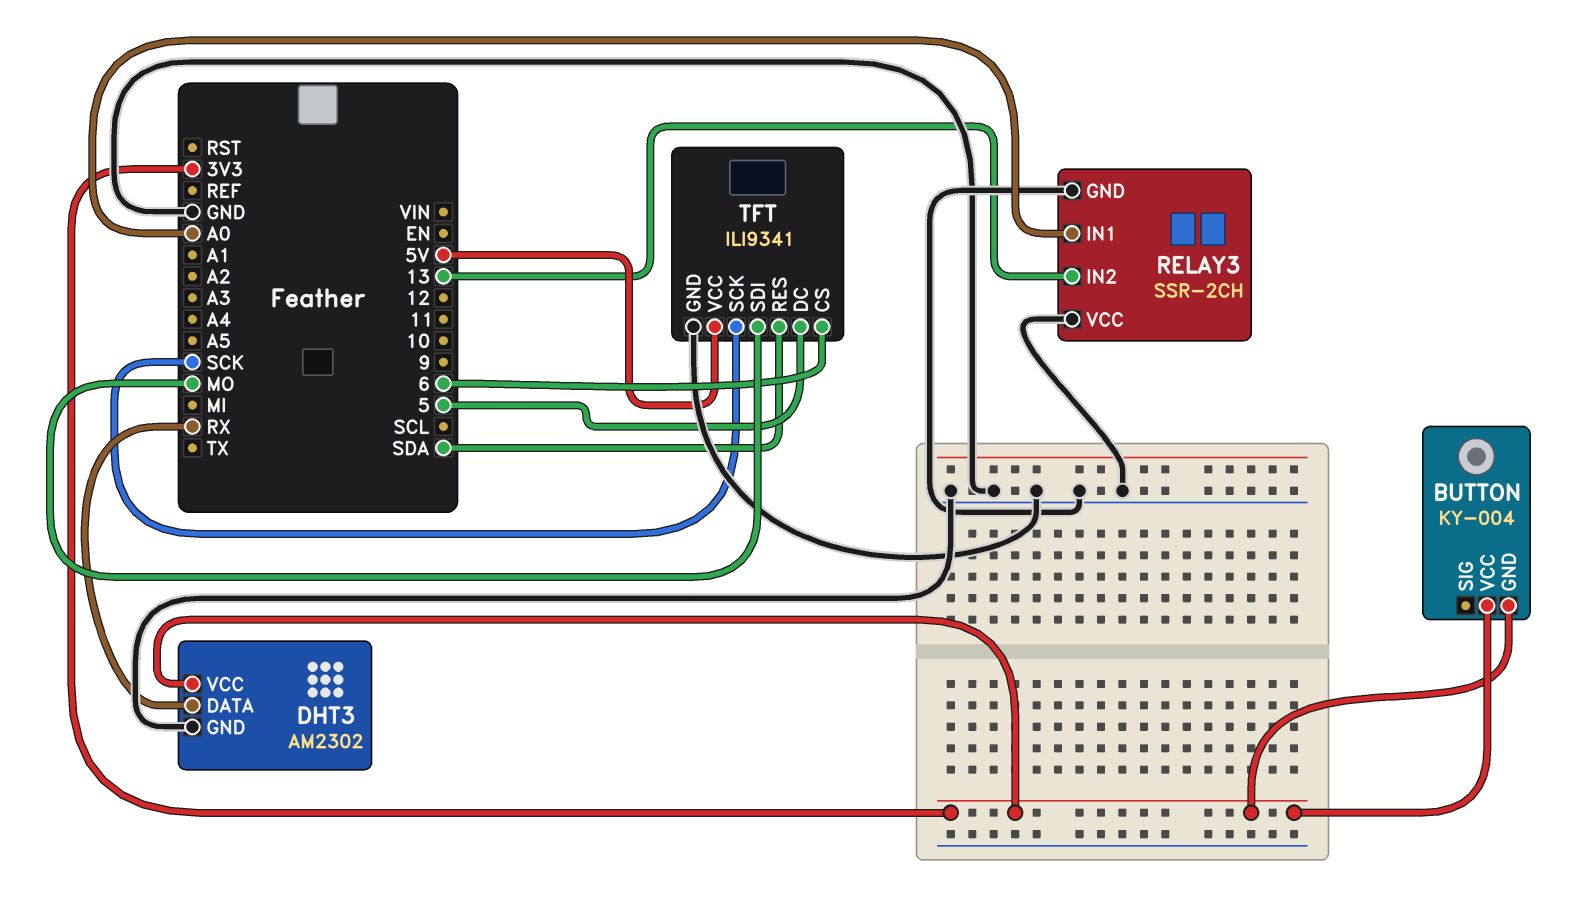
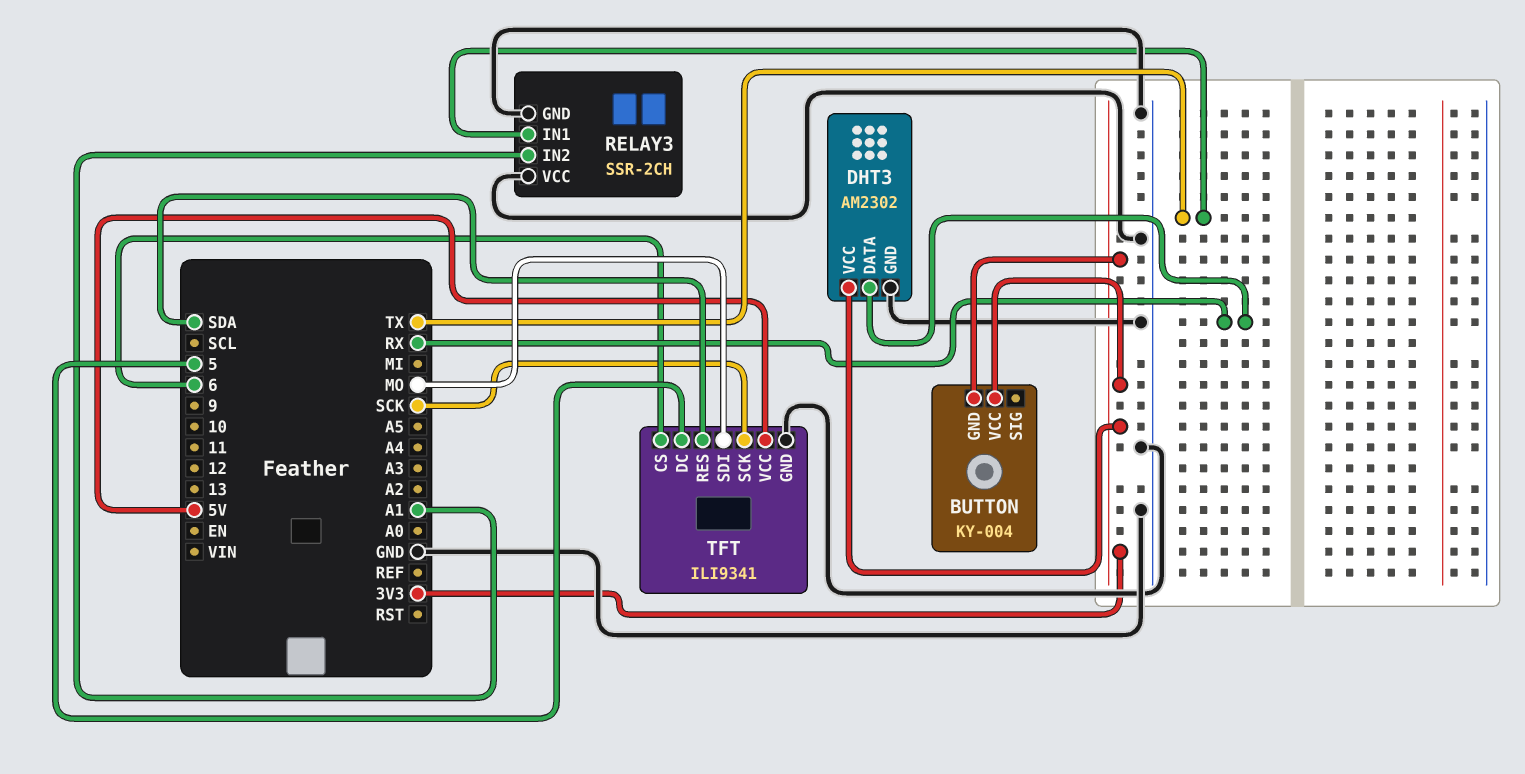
RELAY3 pin IN1: A0 -> TX
RELAY3 pin IN2: 13 -> A1

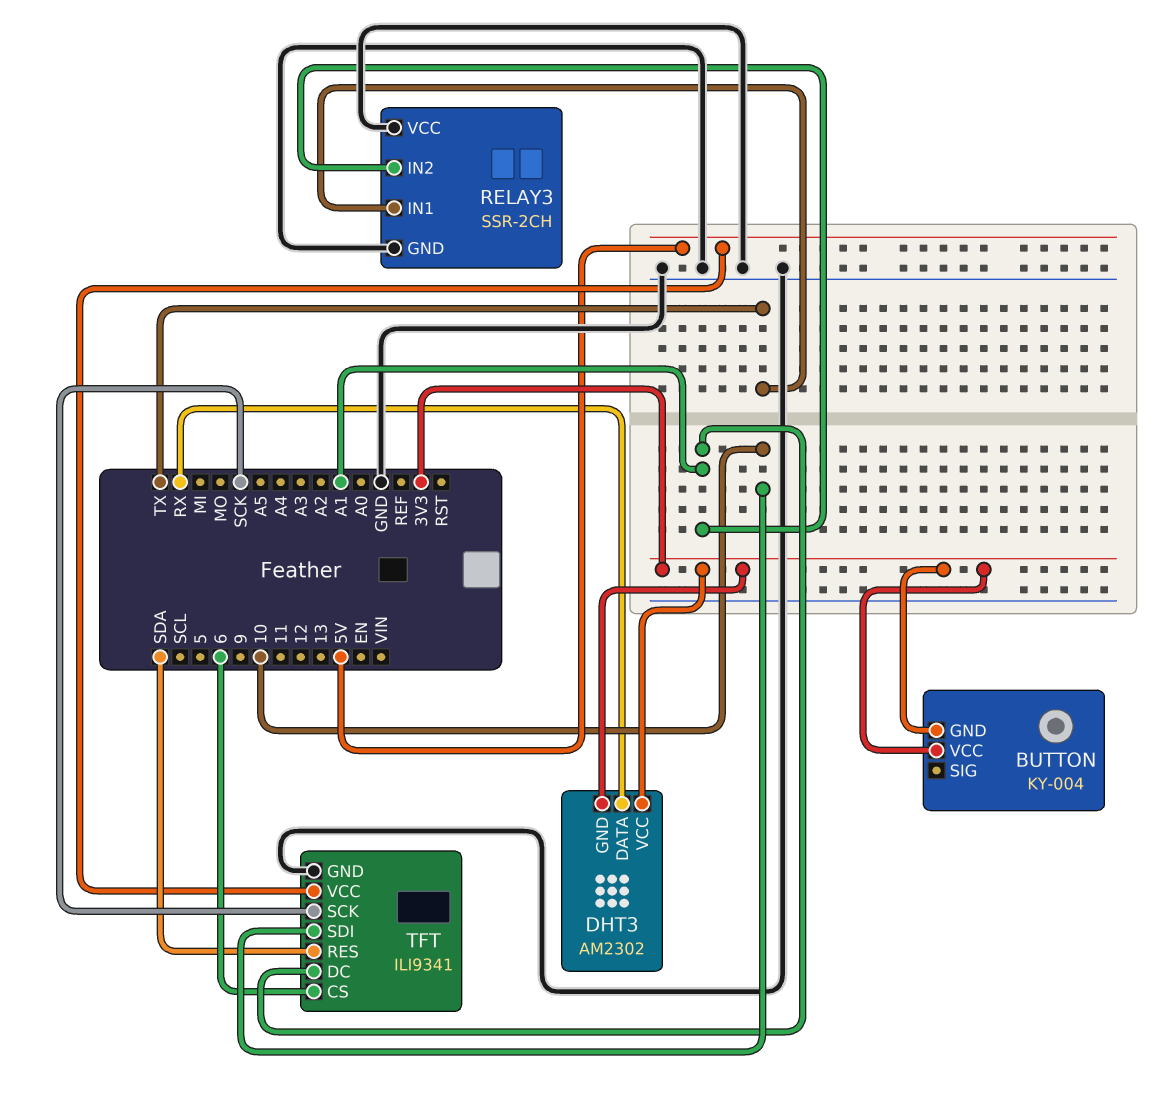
DHT3 pin GND: GND -> 3V3
TFT pin DC: 5 -> A1
TFT pin SDI: MO -> 10

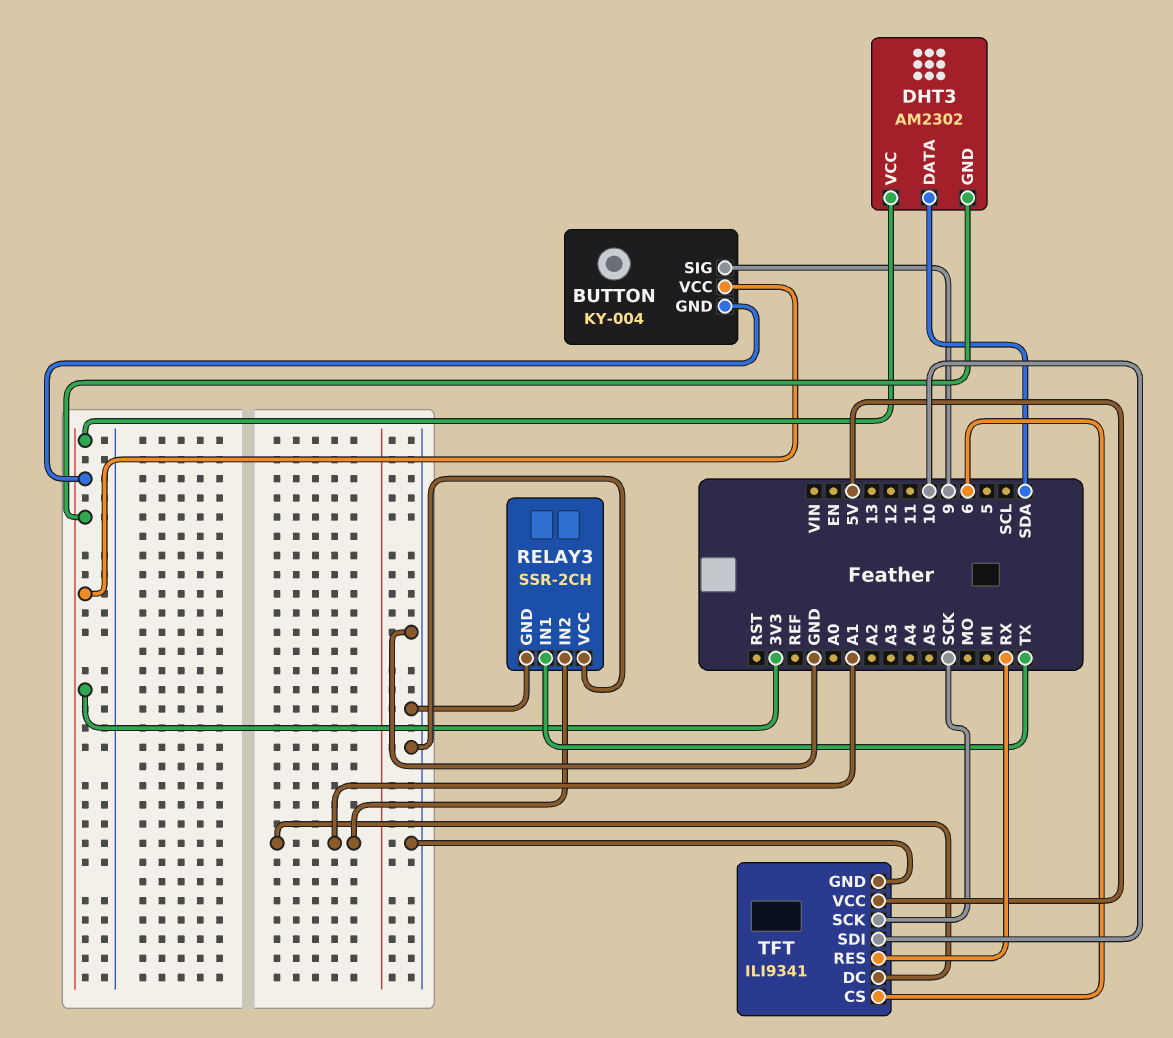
BUTTON pin SIG: none -> 9
DHT3 pin DATA: RX -> SDA
TFT pin RES: SDA -> RX

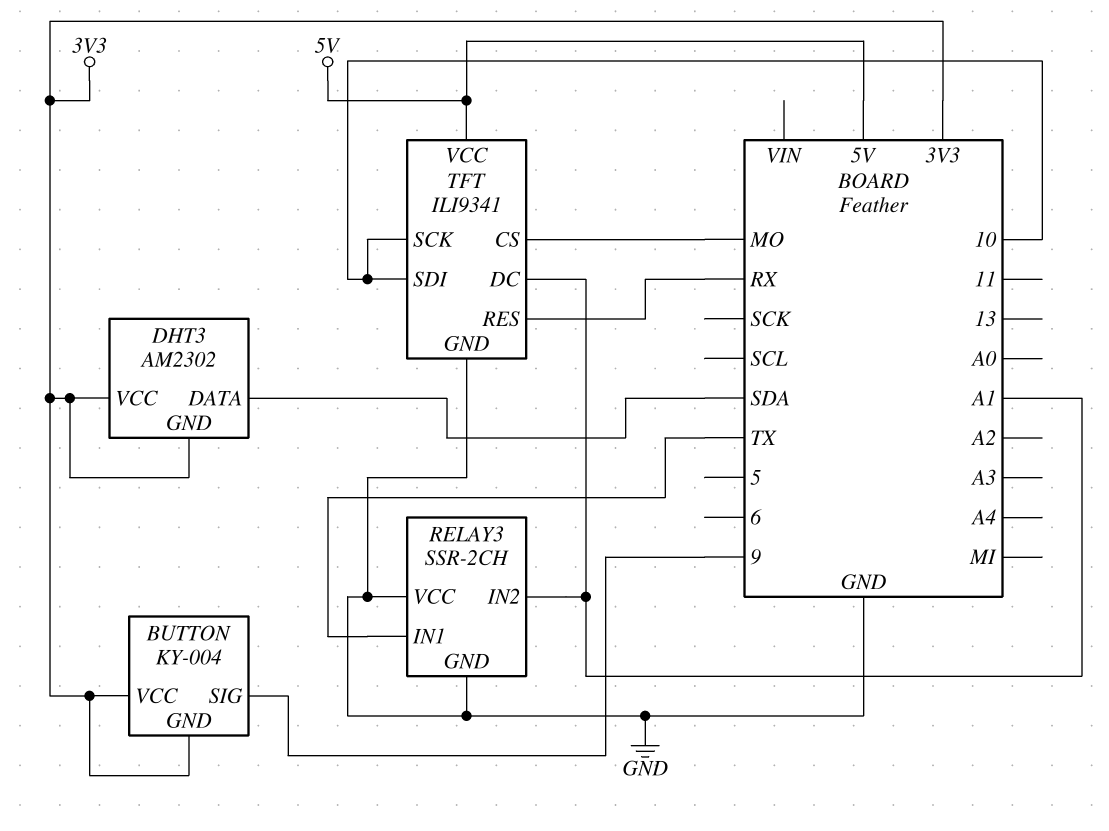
TFT pin CS: 6 -> MO
TFT pin SCK: SCK -> 10

